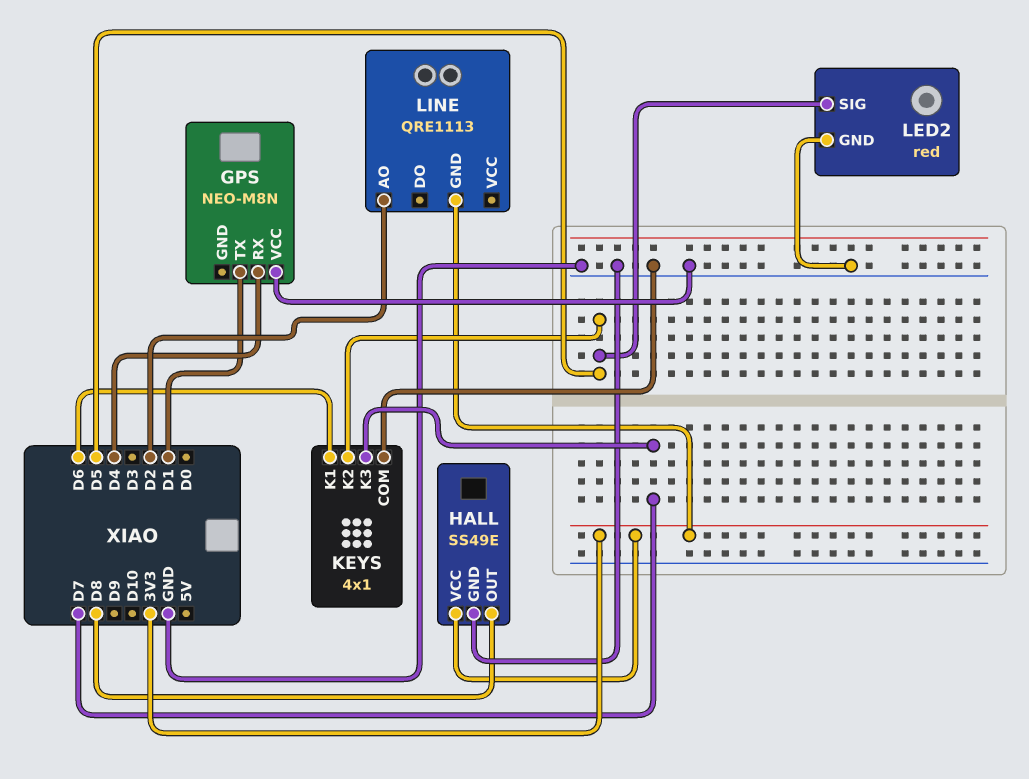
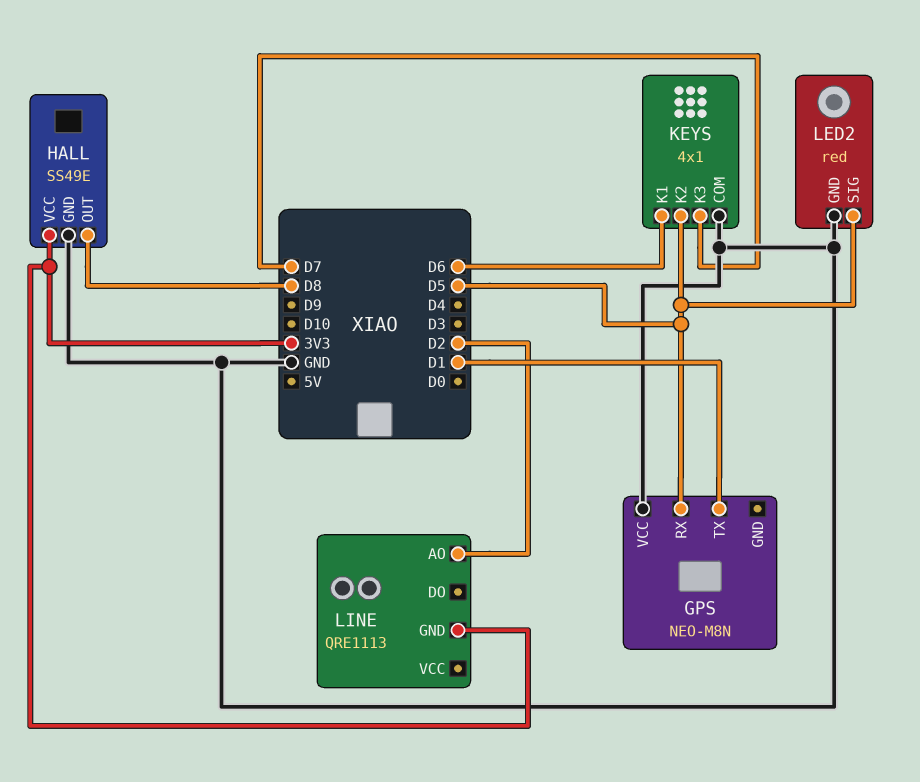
GPS pin RX: D4 -> D5

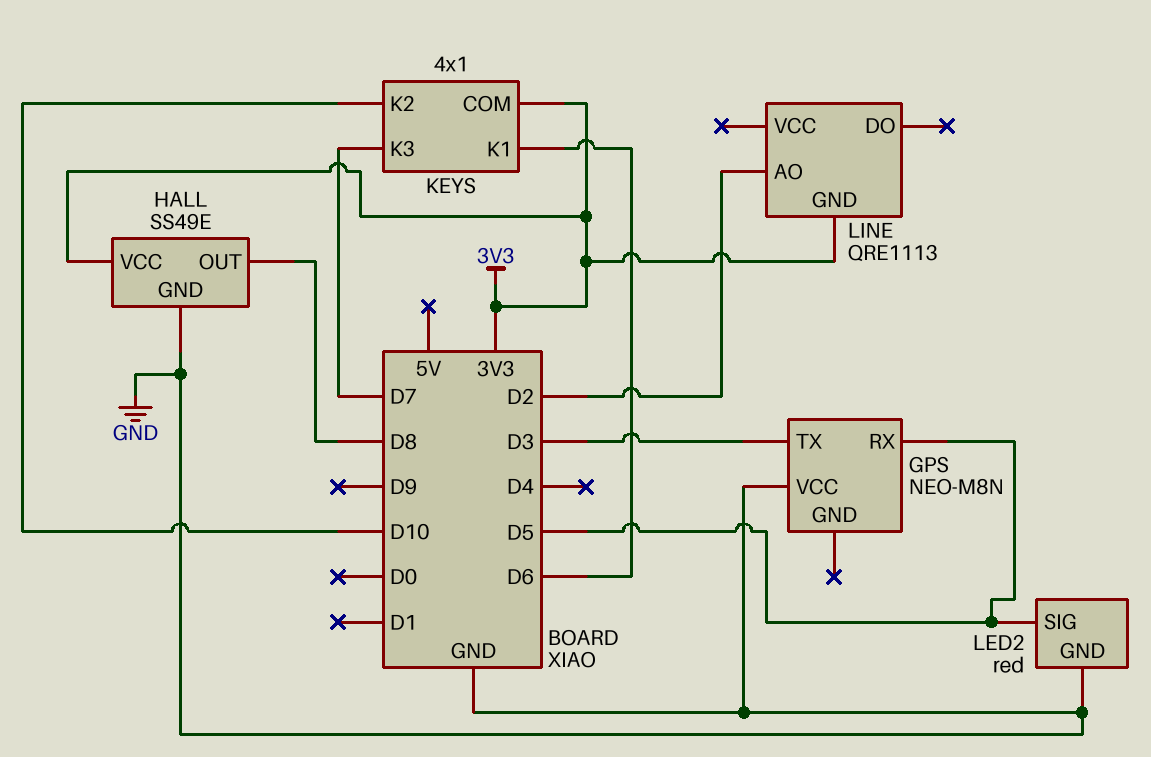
GPS pin TX: D1 -> D3
KEYS pin COM: GND -> 3V3
KEYS pin K2: D5 -> D10

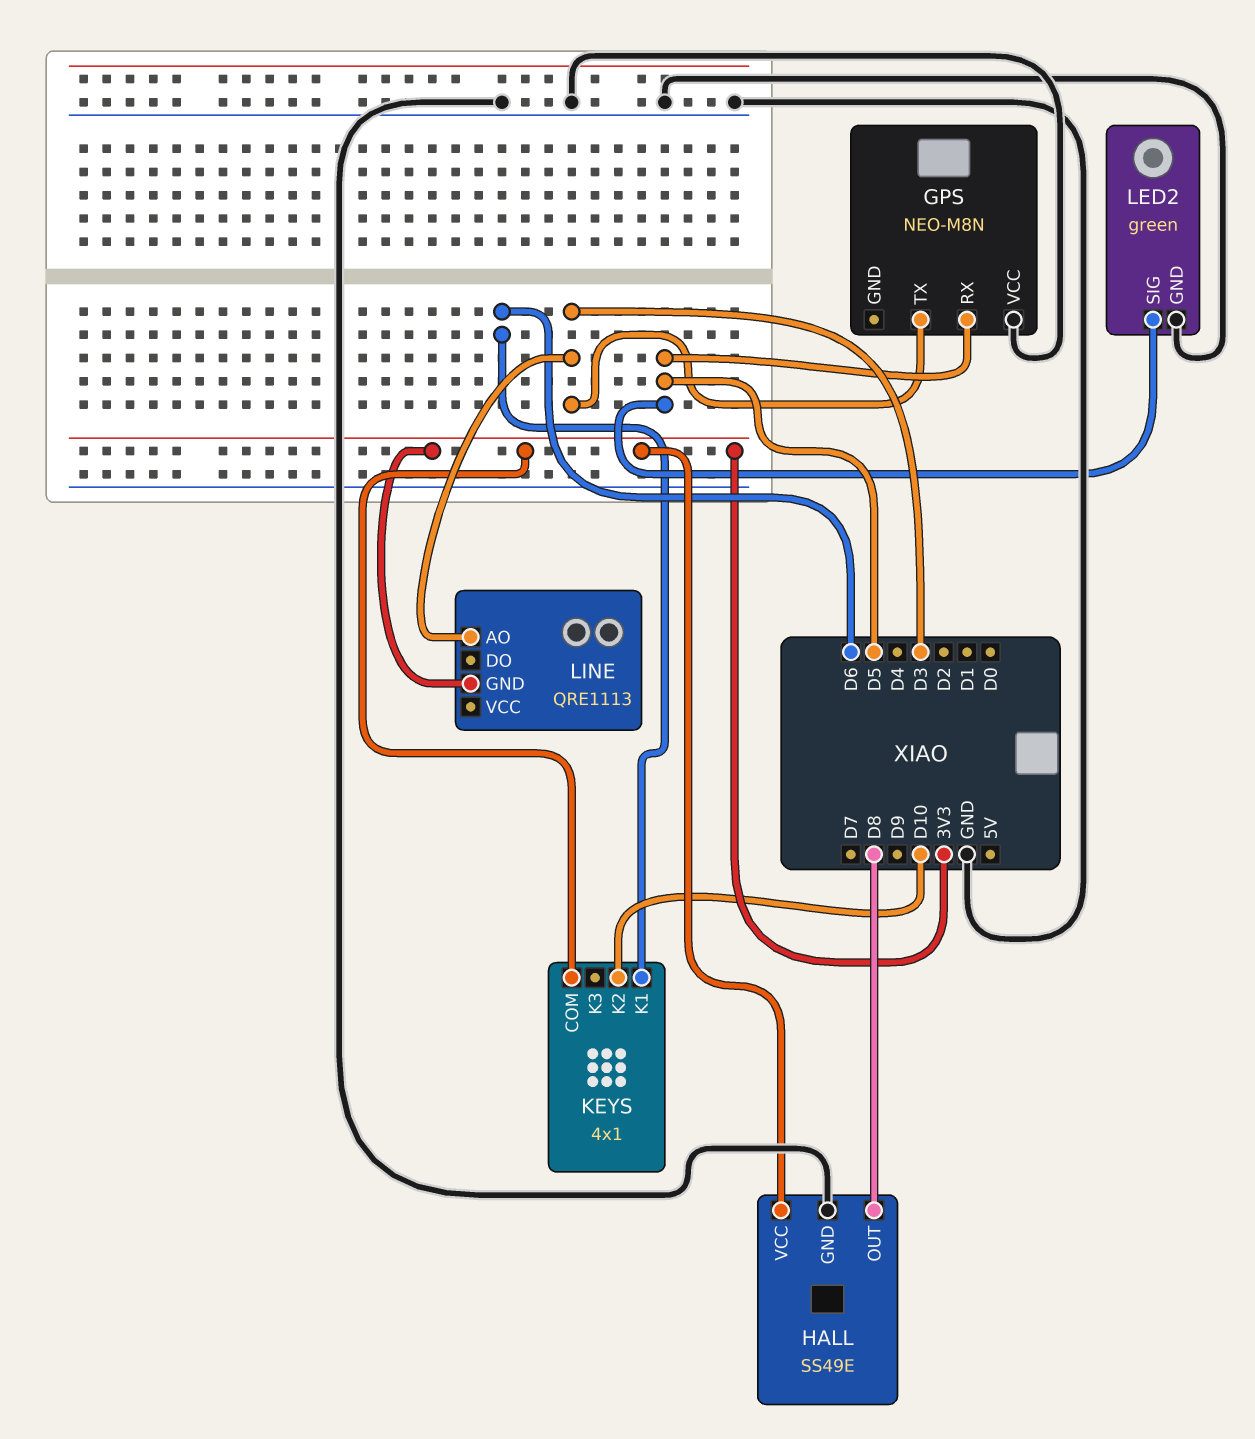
KEYS pin K3: D7 -> none
LED2: red -> green
LINE pin AO: D2 -> D3

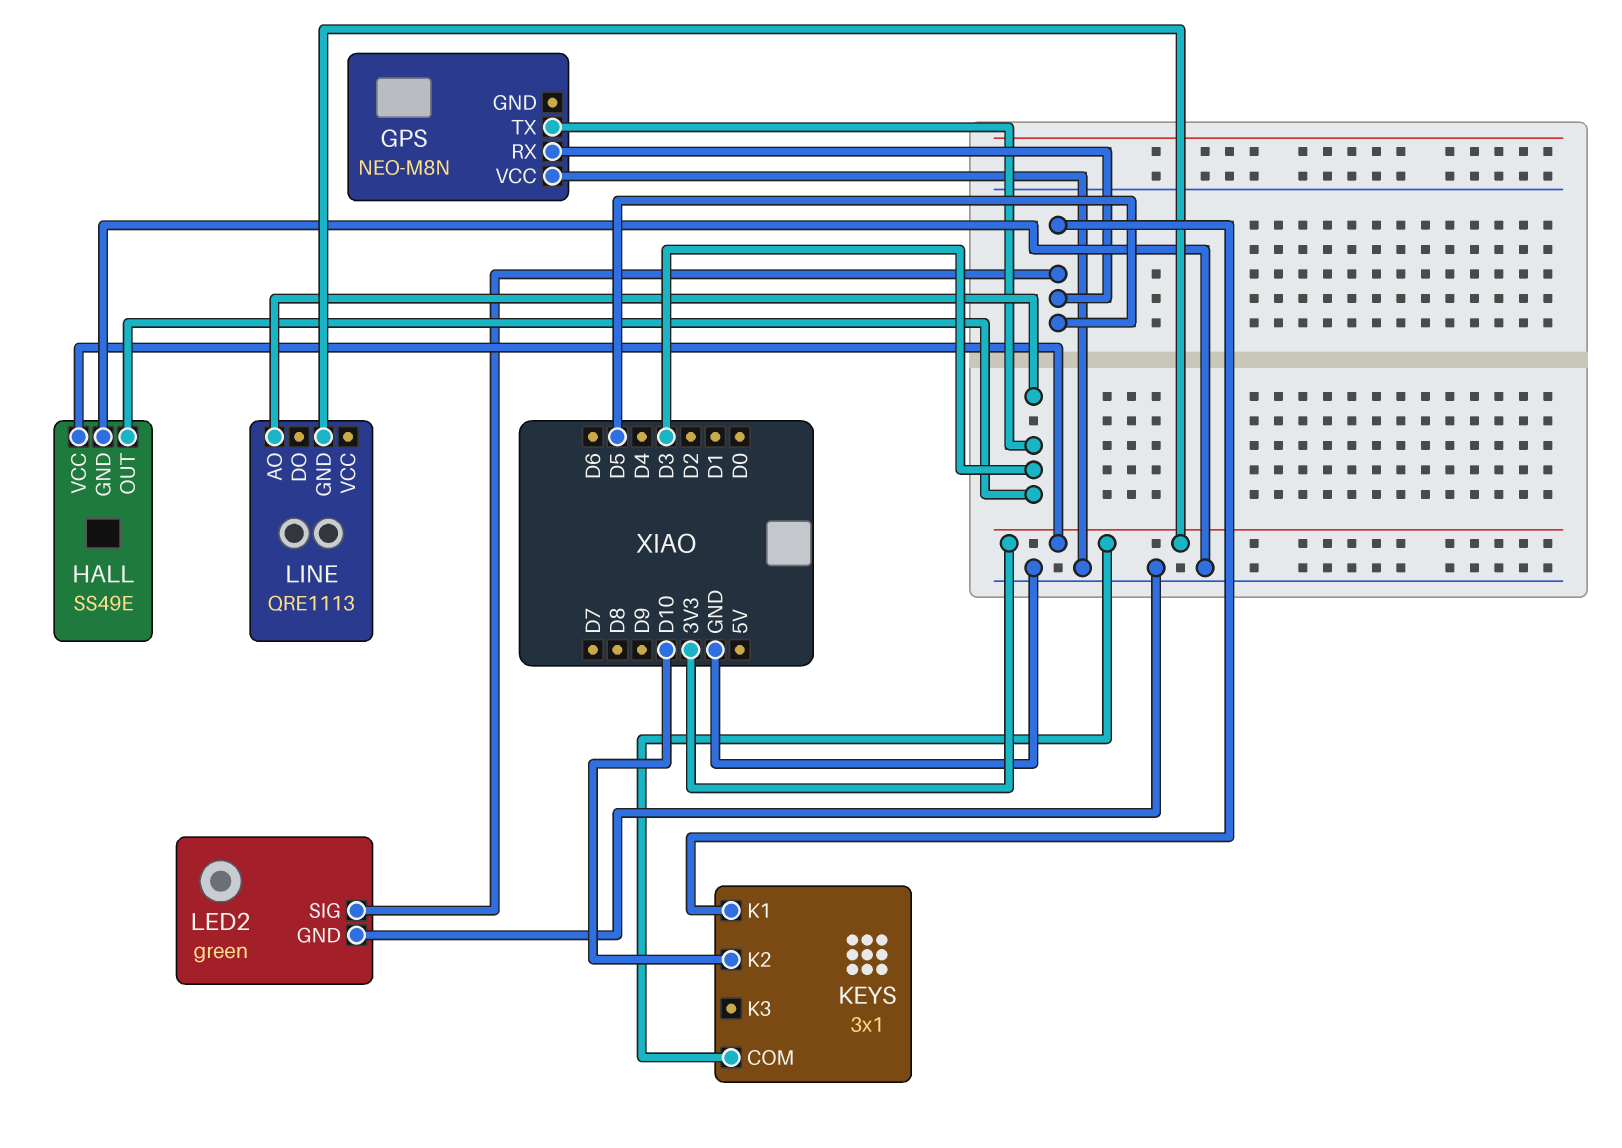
HALL pin OUT: D8 -> D3
KEYS: 4x1 -> 3x1
KEYS pin K1: D6 -> D5

